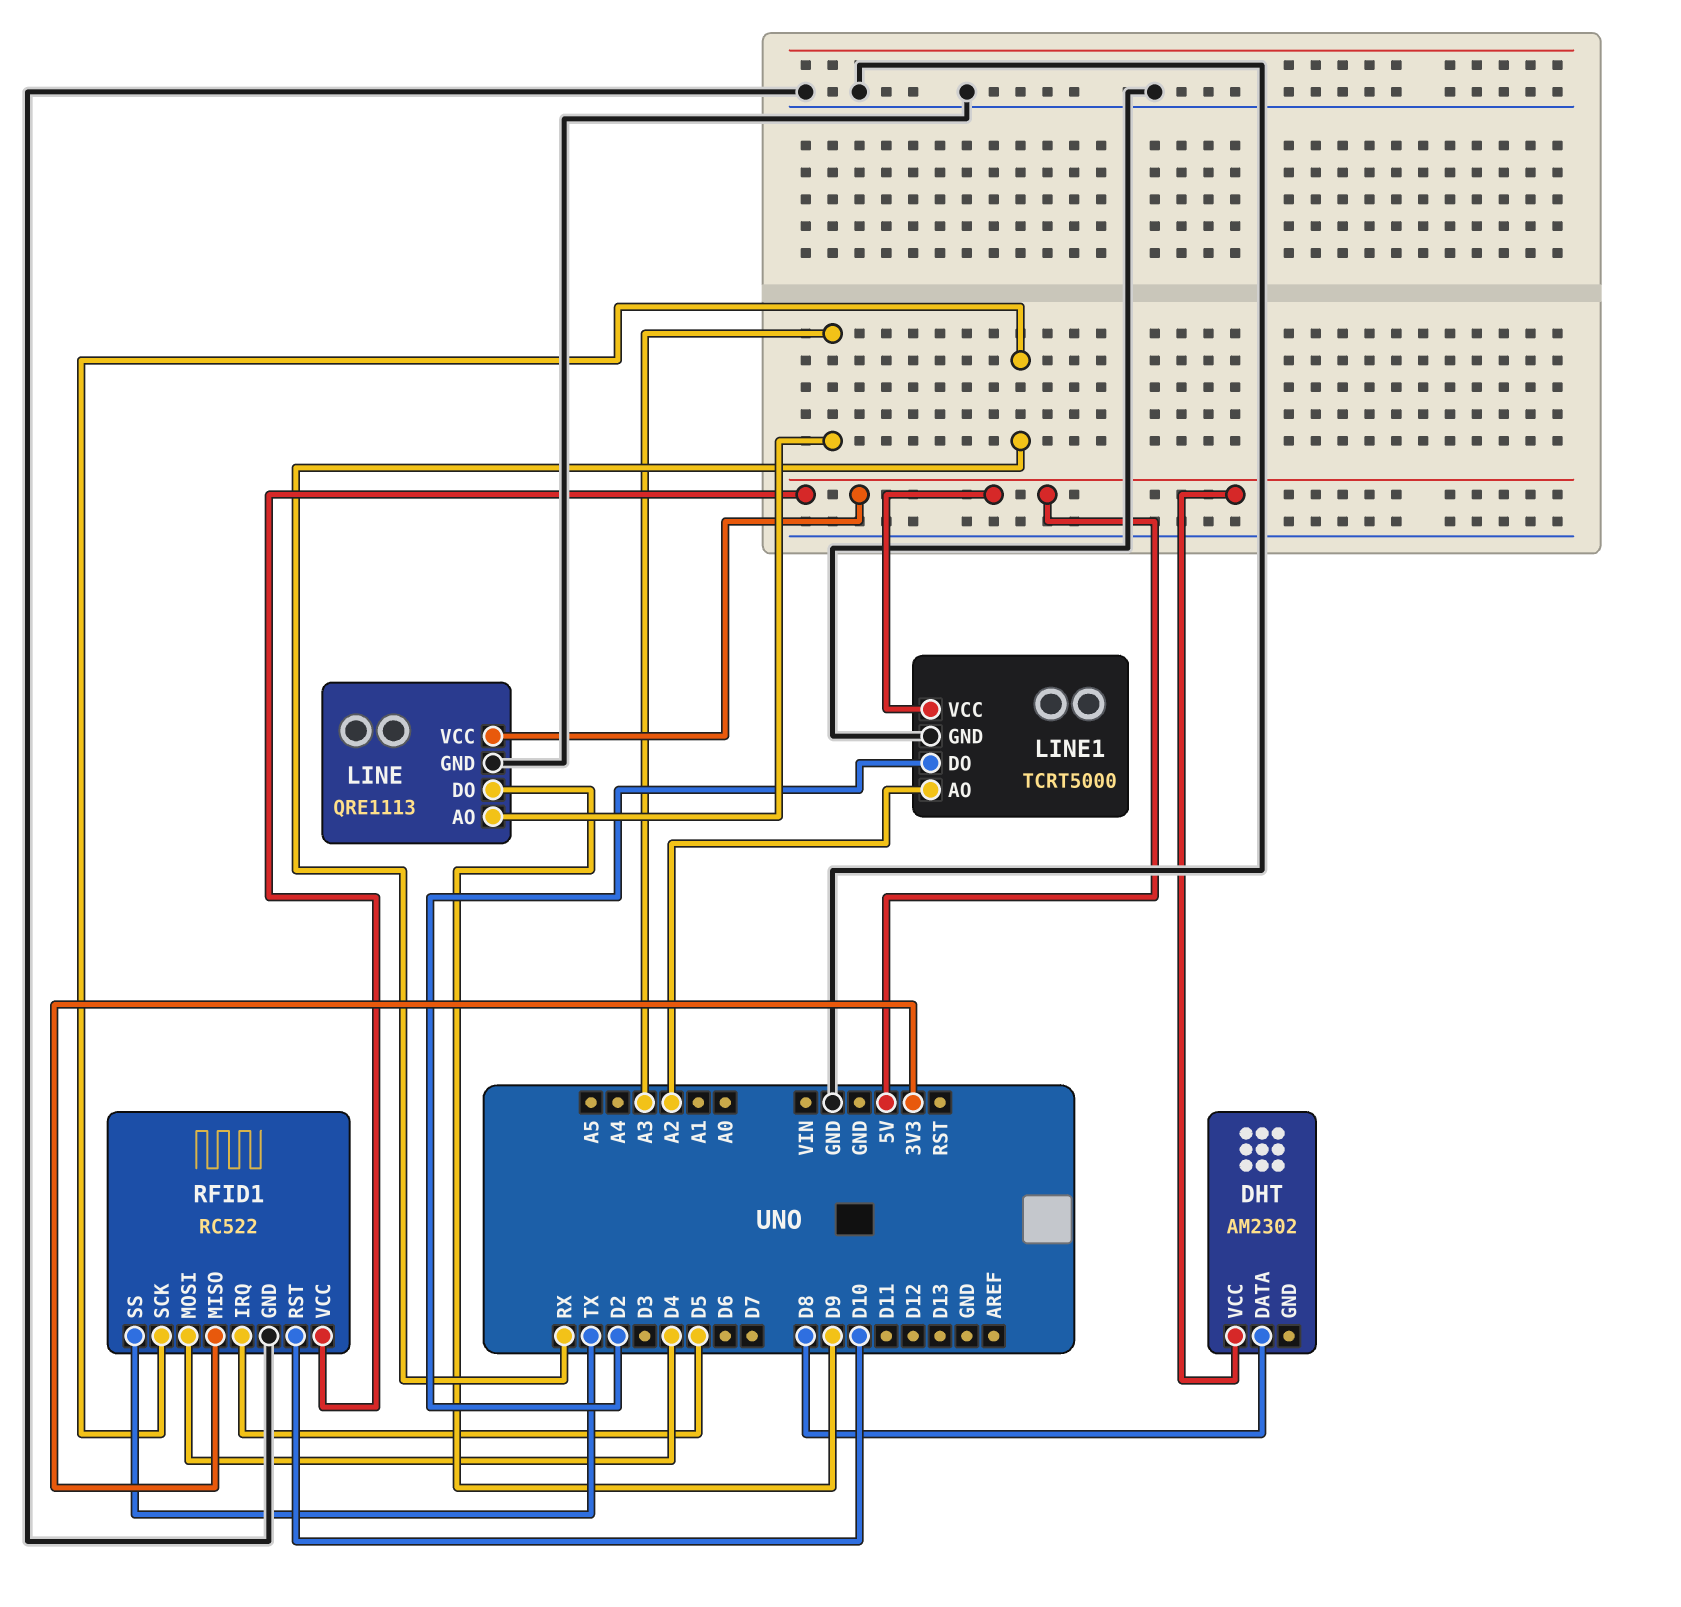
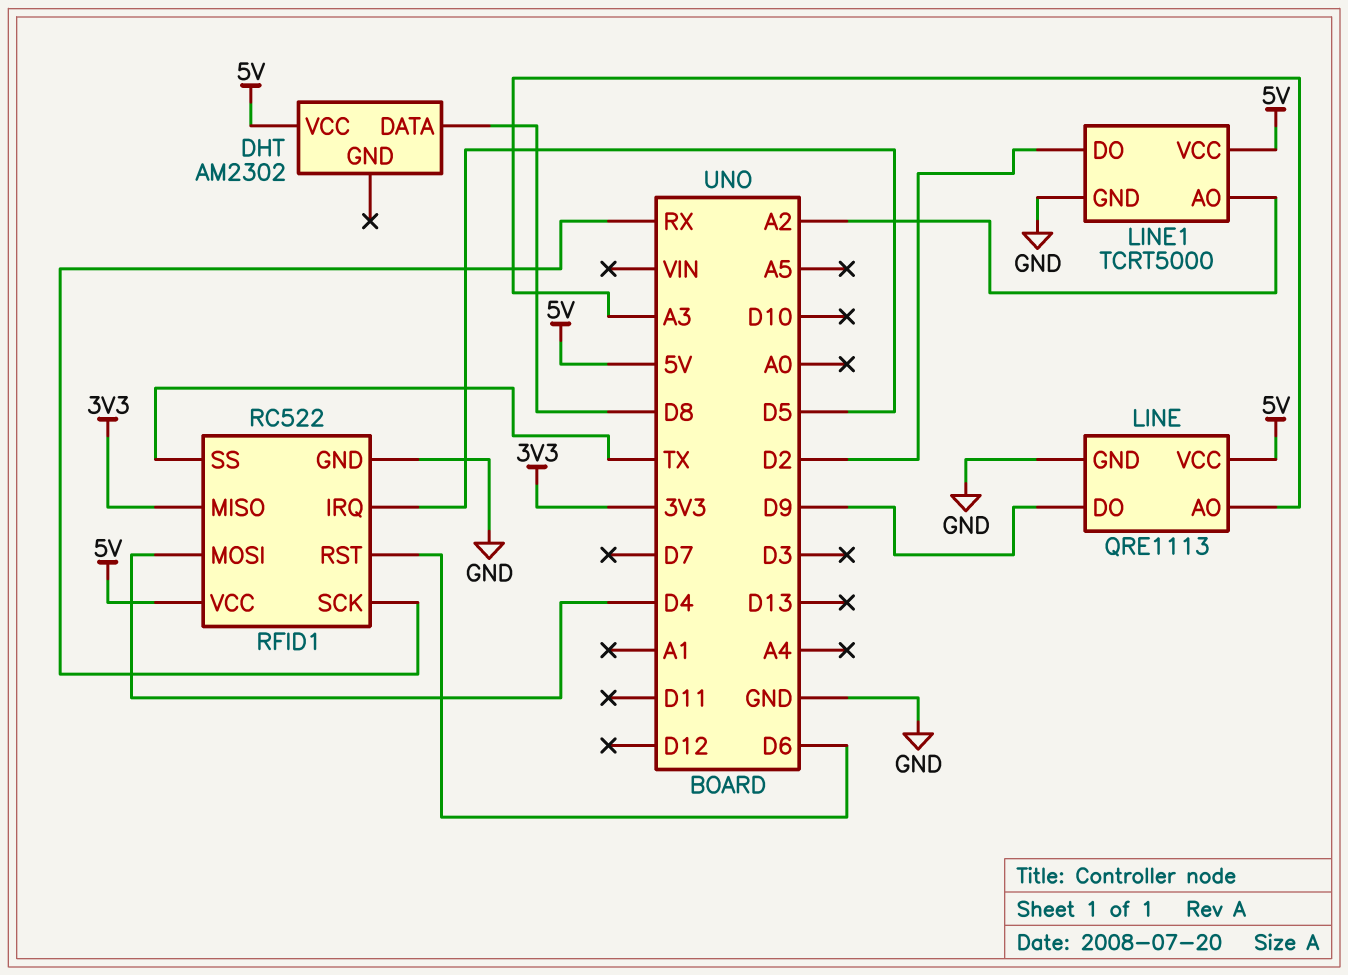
RFID1 pin RST: D10 -> D6

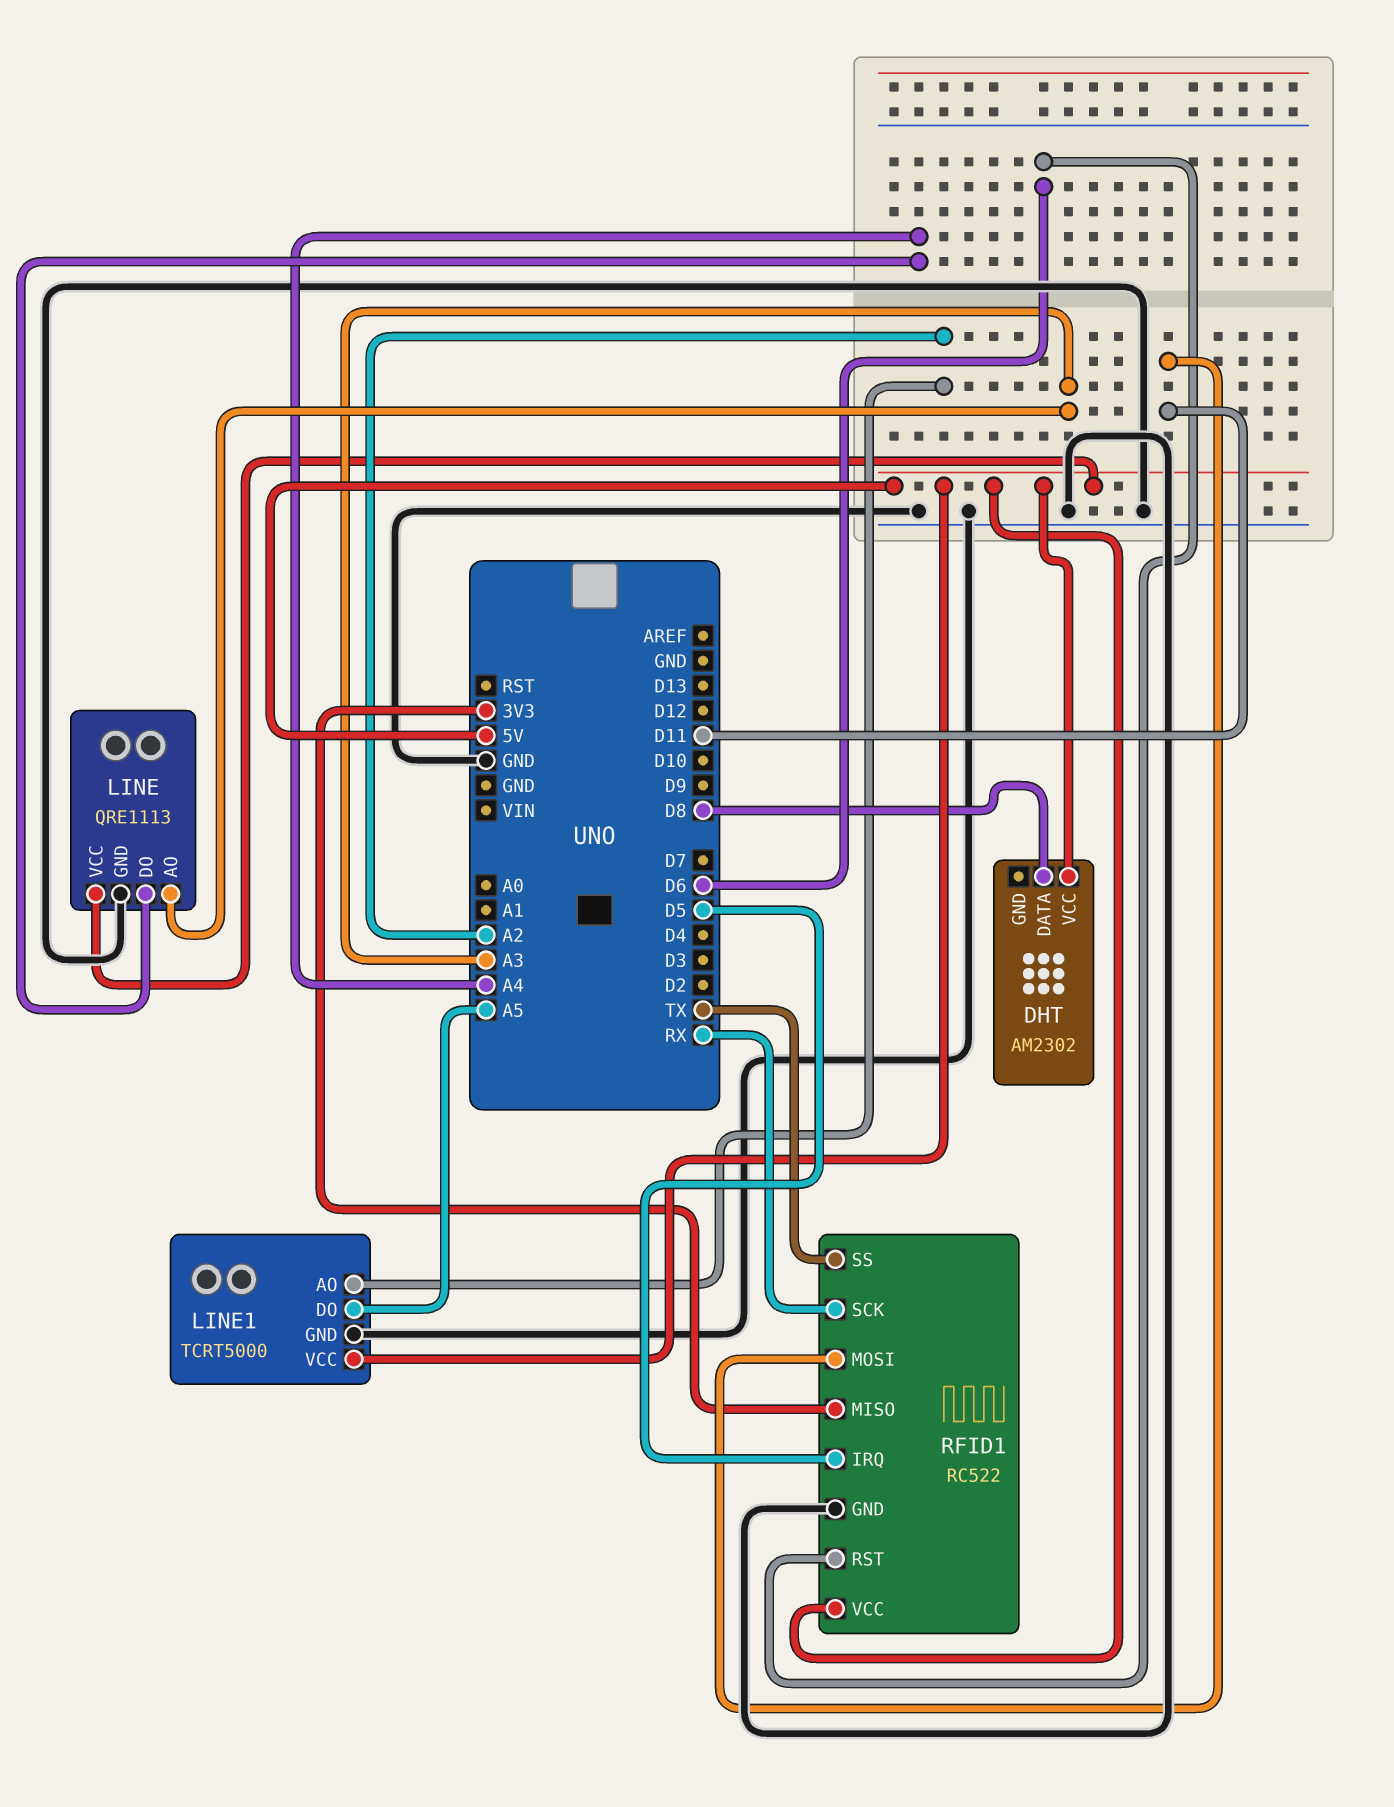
LINE pin DO: D9 -> A4
LINE1 pin DO: D2 -> A5
RFID1 pin MOSI: D4 -> D11

